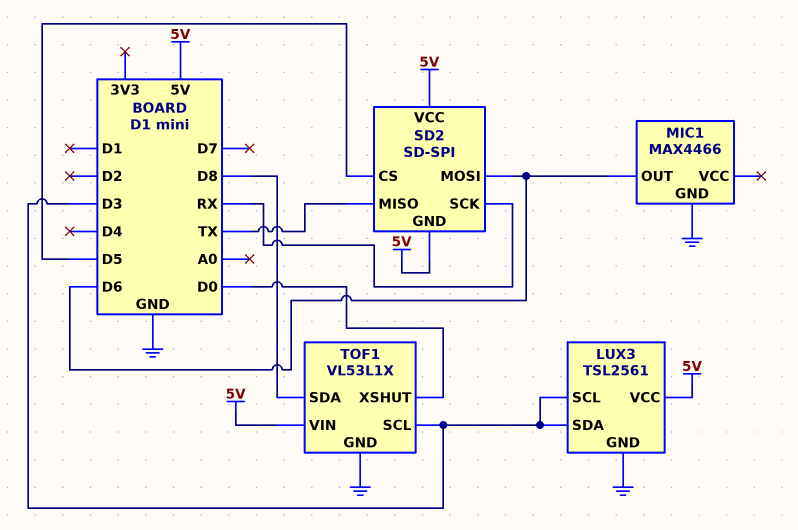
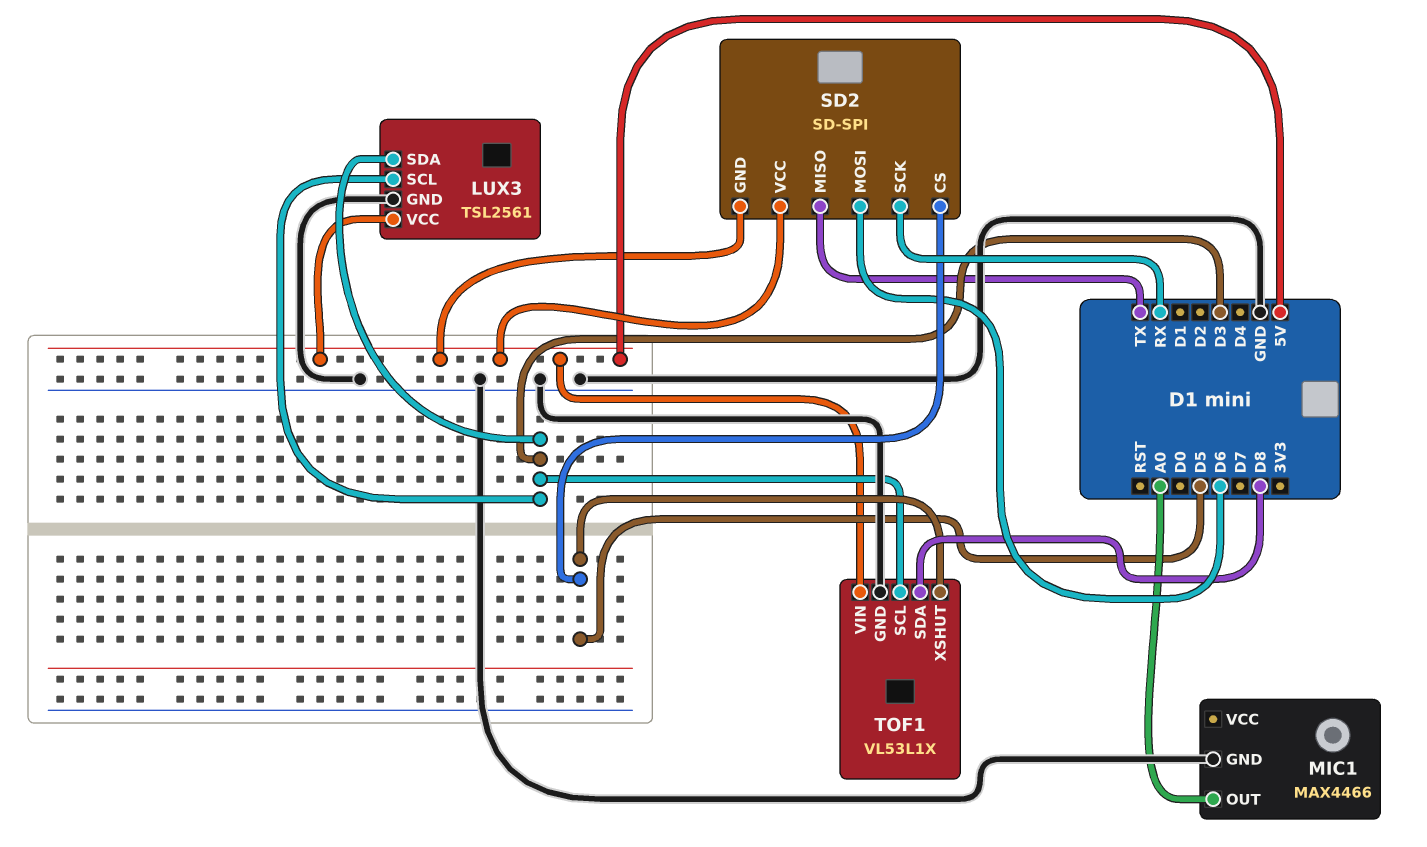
MIC1 pin OUT: D6 -> A0
TOF1 pin XSHUT: D0 -> D5

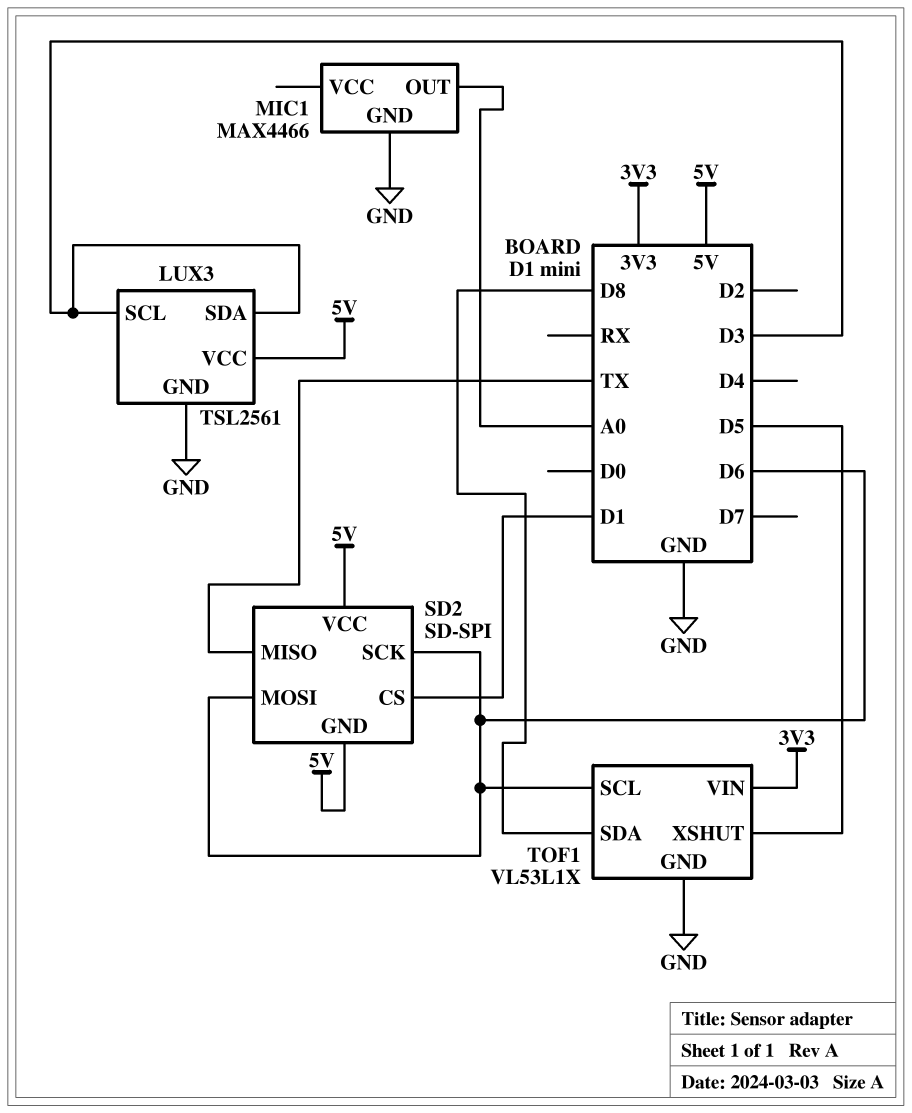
SD2 pin CS: D5 -> D1
SD2 pin SCK: RX -> D6
TOF1 pin SCL: D3 -> D6
TOF1 pin VIN: 5V -> 3V3

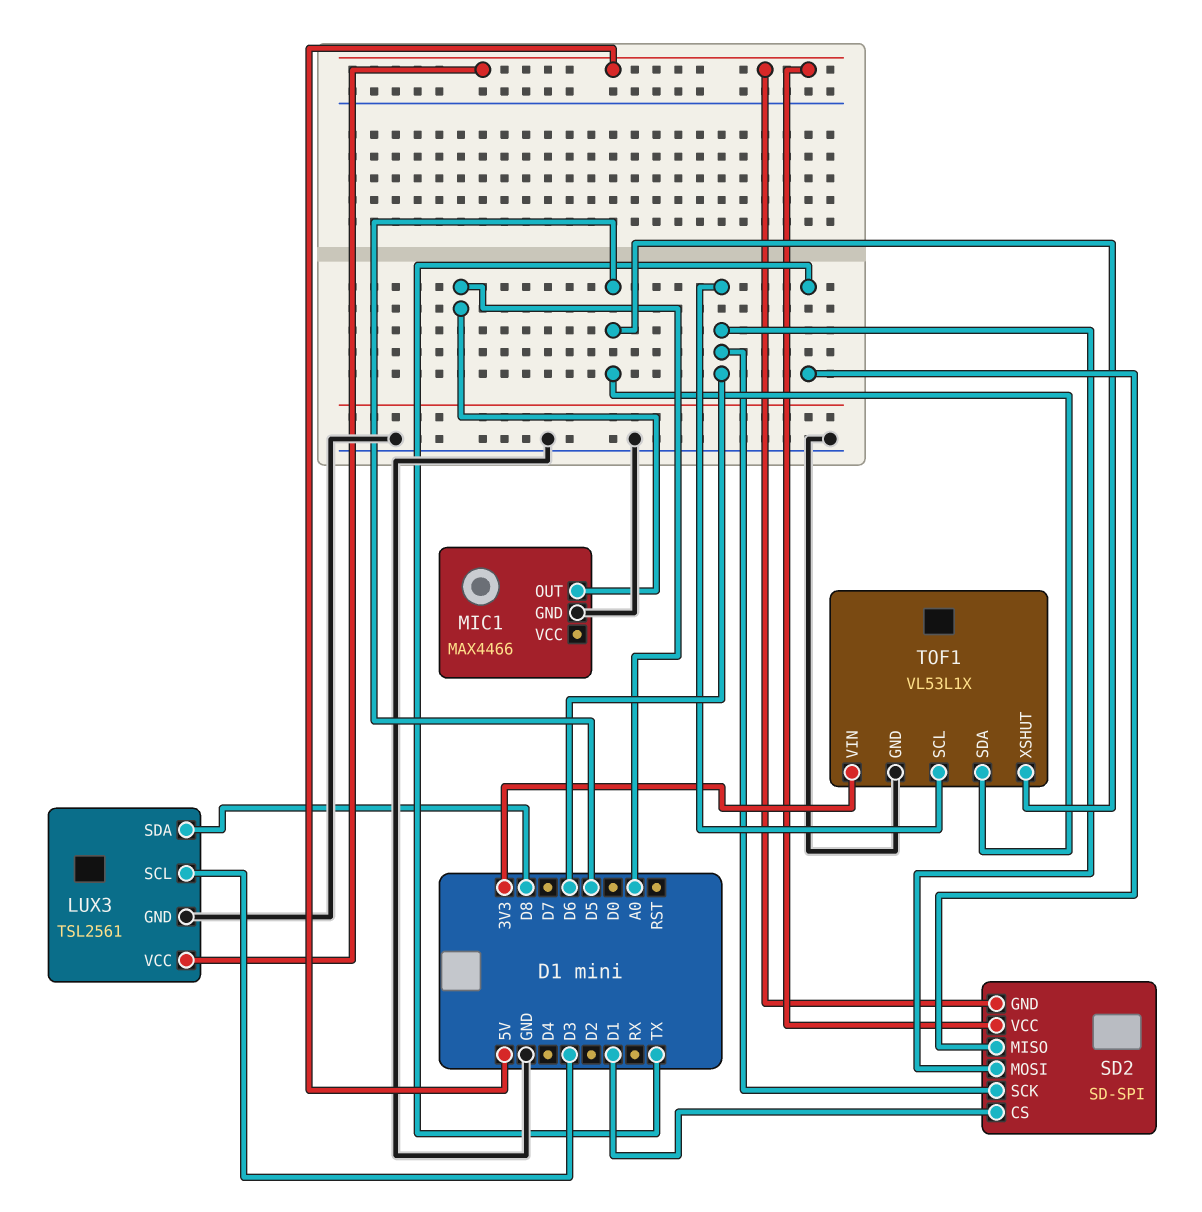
LUX3 pin SDA: D3 -> D8
TOF1 pin SDA: D8 -> D5

